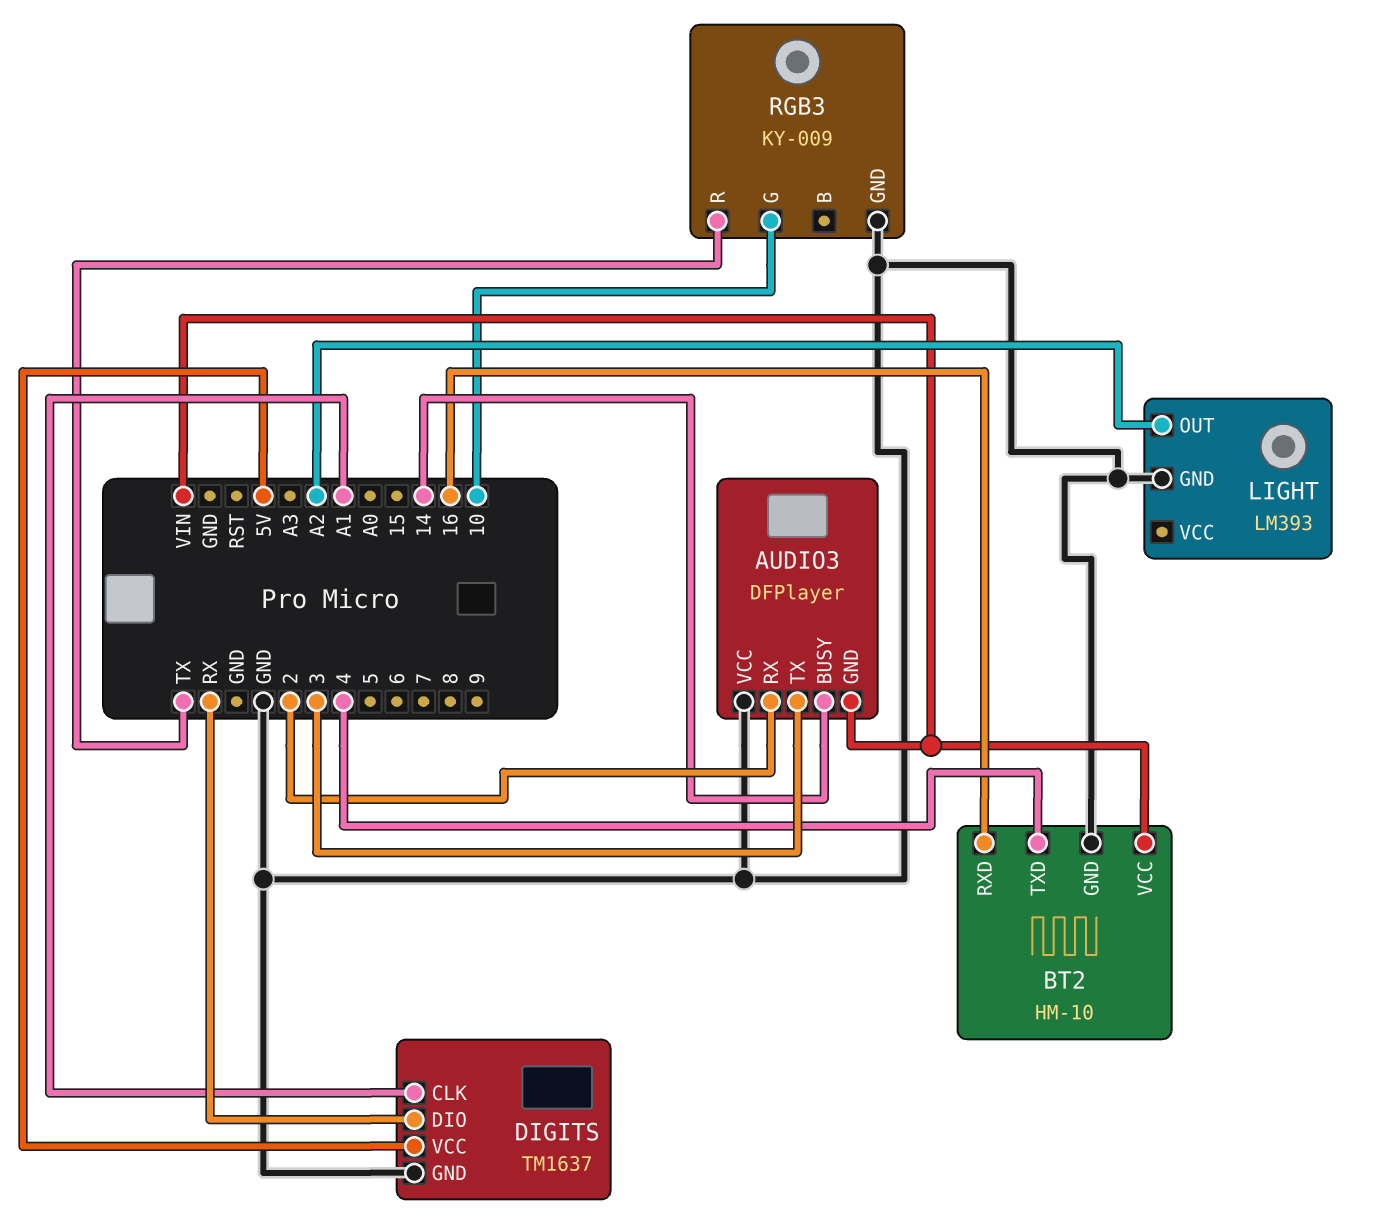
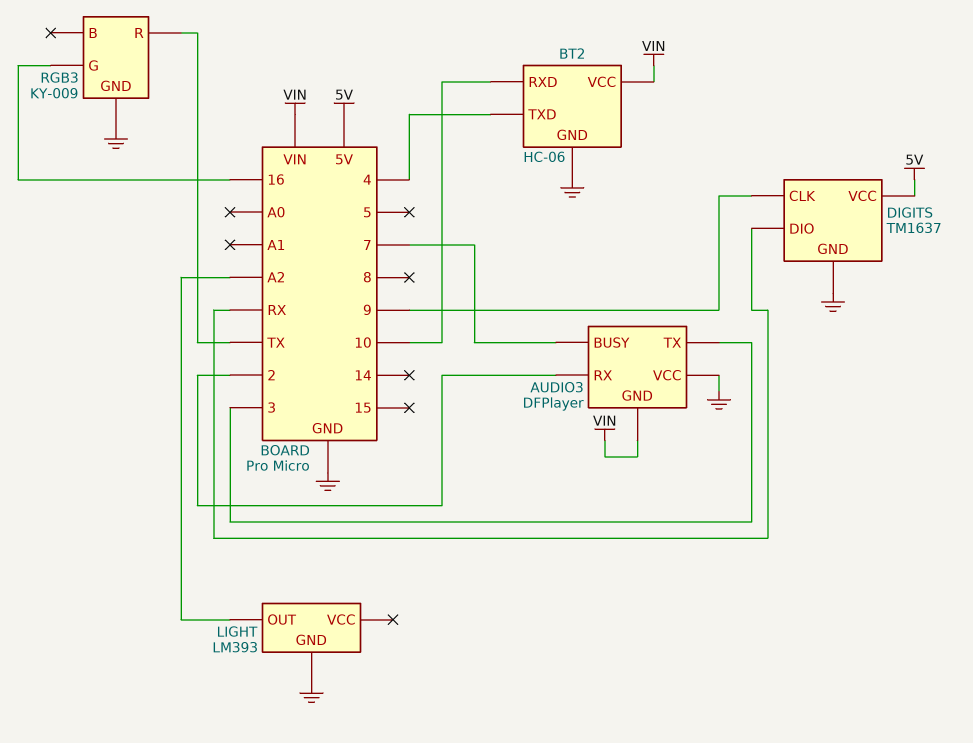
AUDIO3 pin BUSY: 14 -> 7
BT2: HM-10 -> HC-06
BT2 pin RXD: 16 -> 10
DIGITS pin CLK: A1 -> 9
RGB3 pin G: 10 -> 16

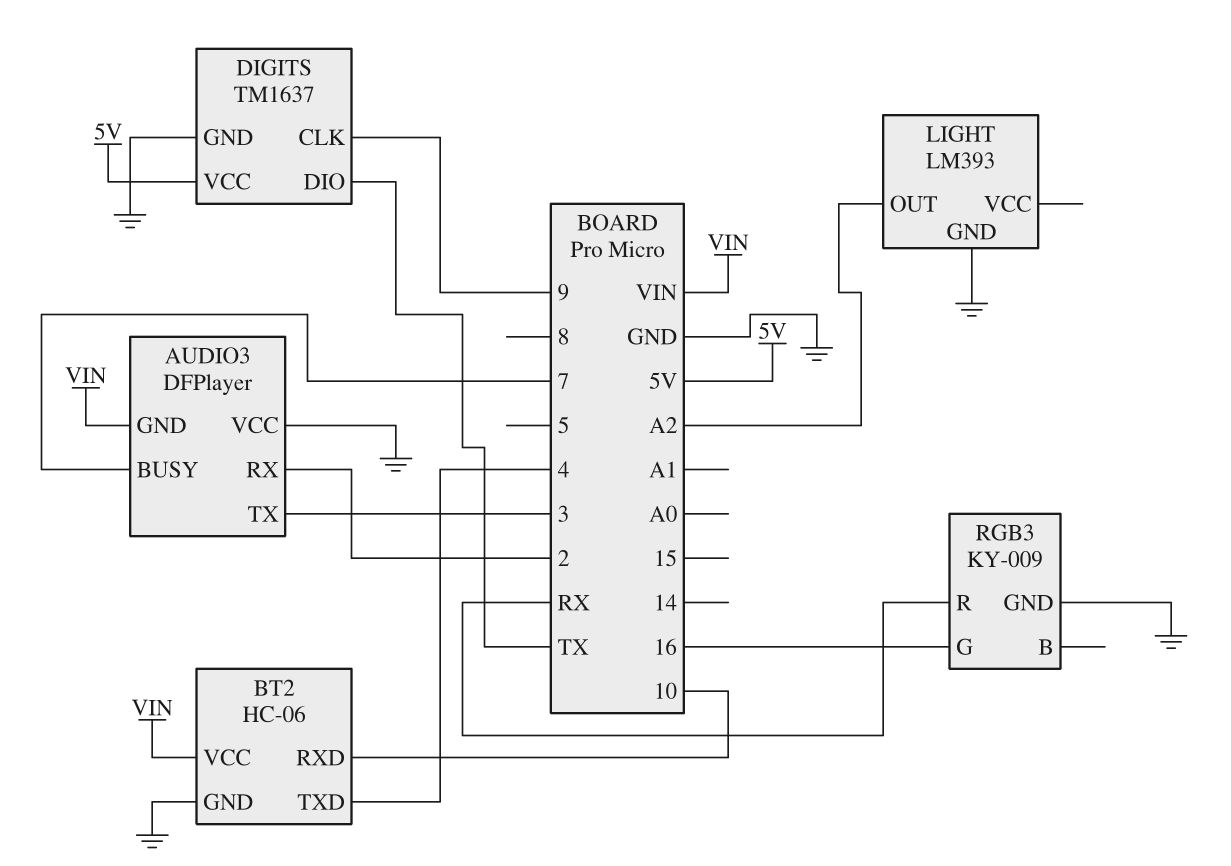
DIGITS pin DIO: RX -> TX
RGB3 pin R: TX -> RX

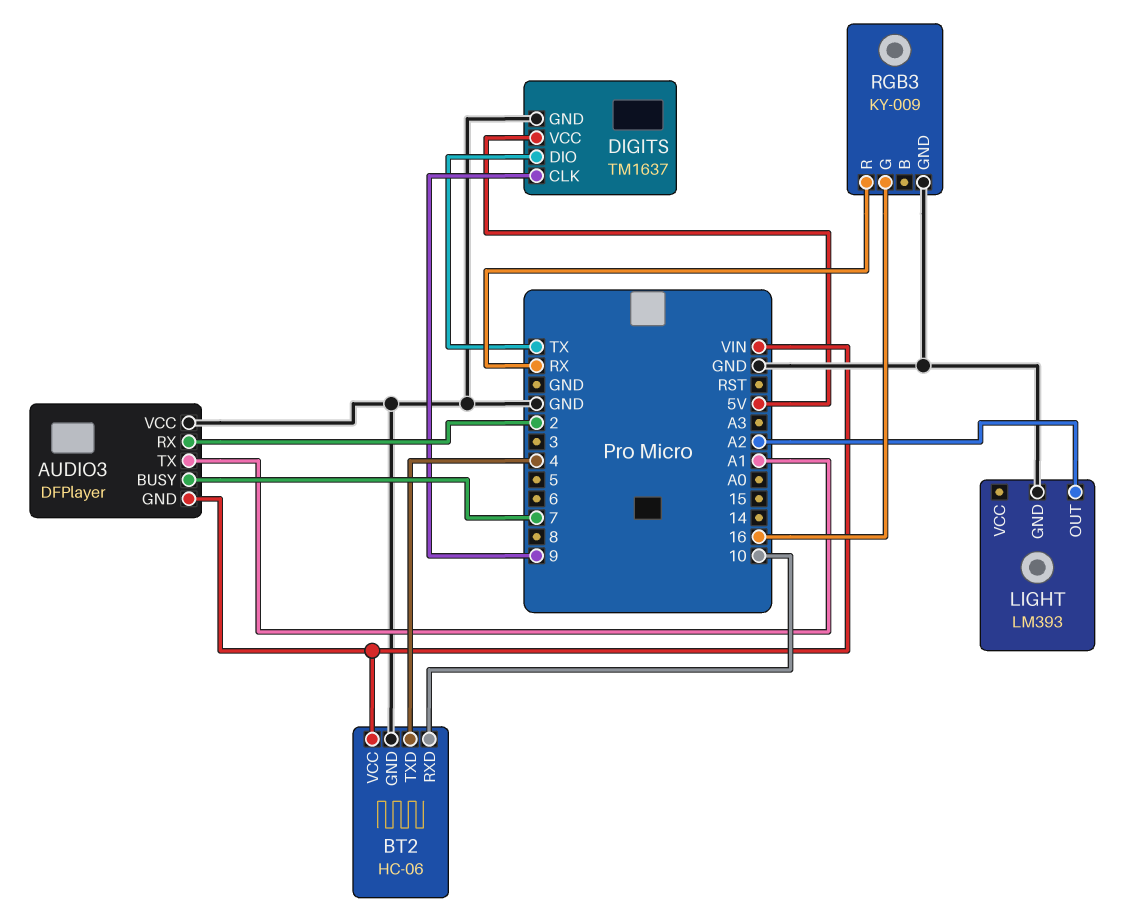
AUDIO3 pin TX: 3 -> A1

